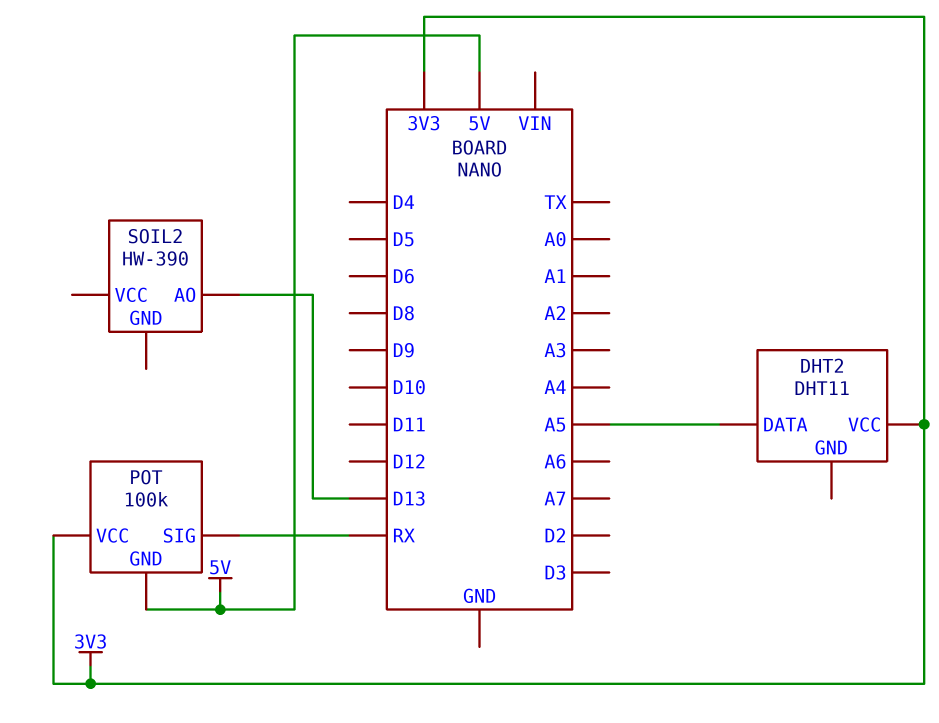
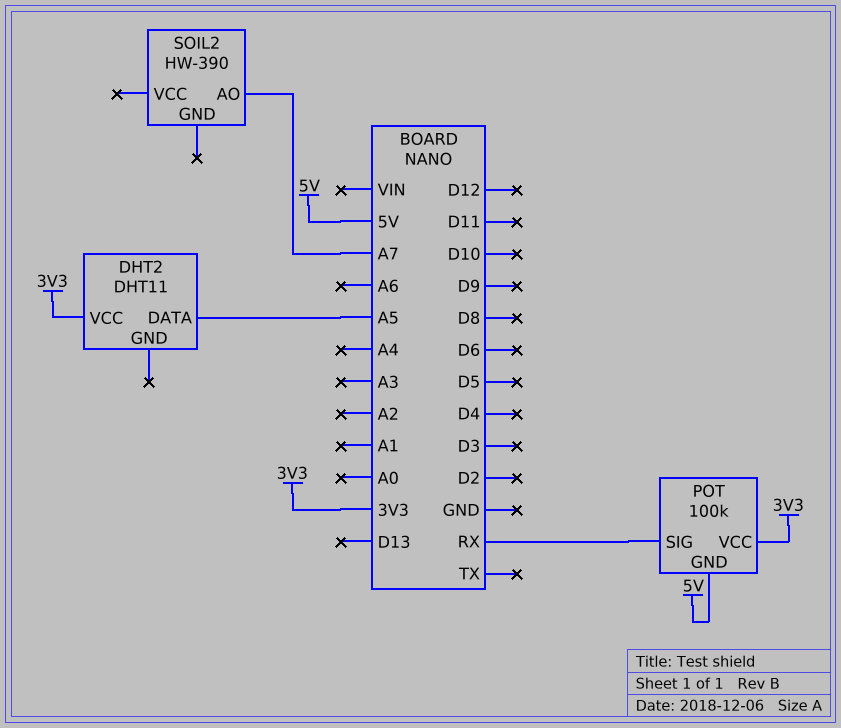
SOIL2 pin AO: D13 -> A7

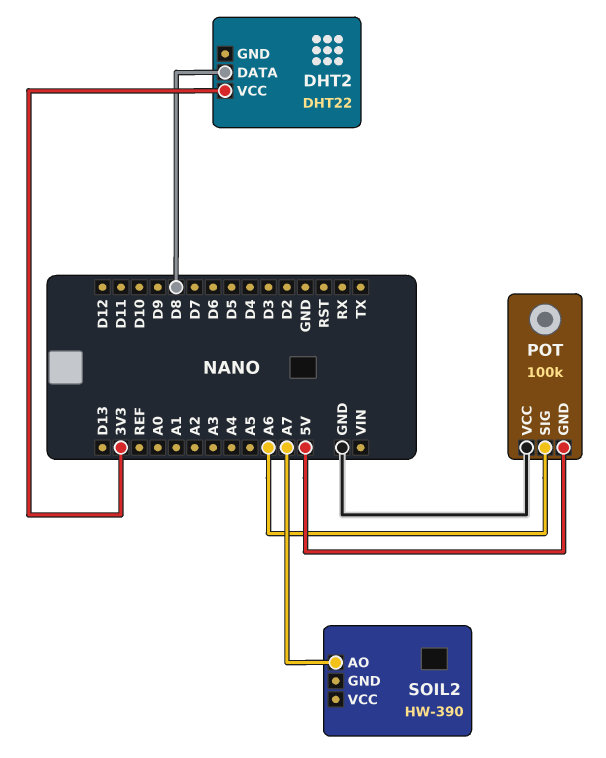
DHT2: DHT11 -> DHT22
DHT2 pin DATA: A5 -> D8
POT pin SIG: RX -> A6
POT pin VCC: 3V3 -> GND

